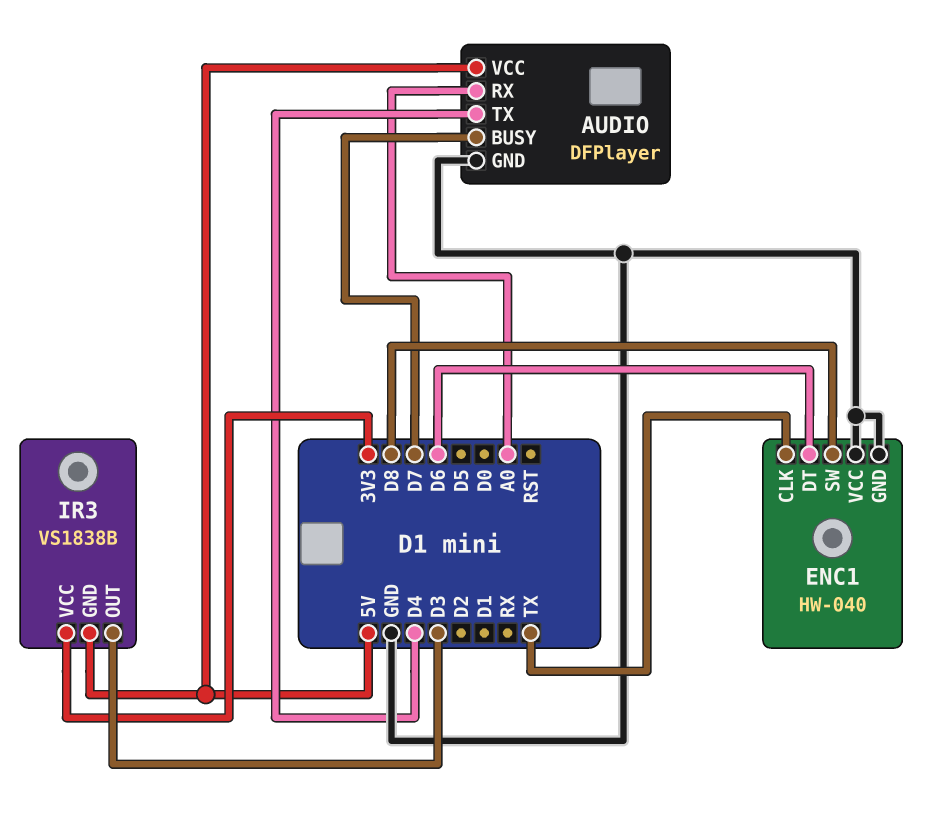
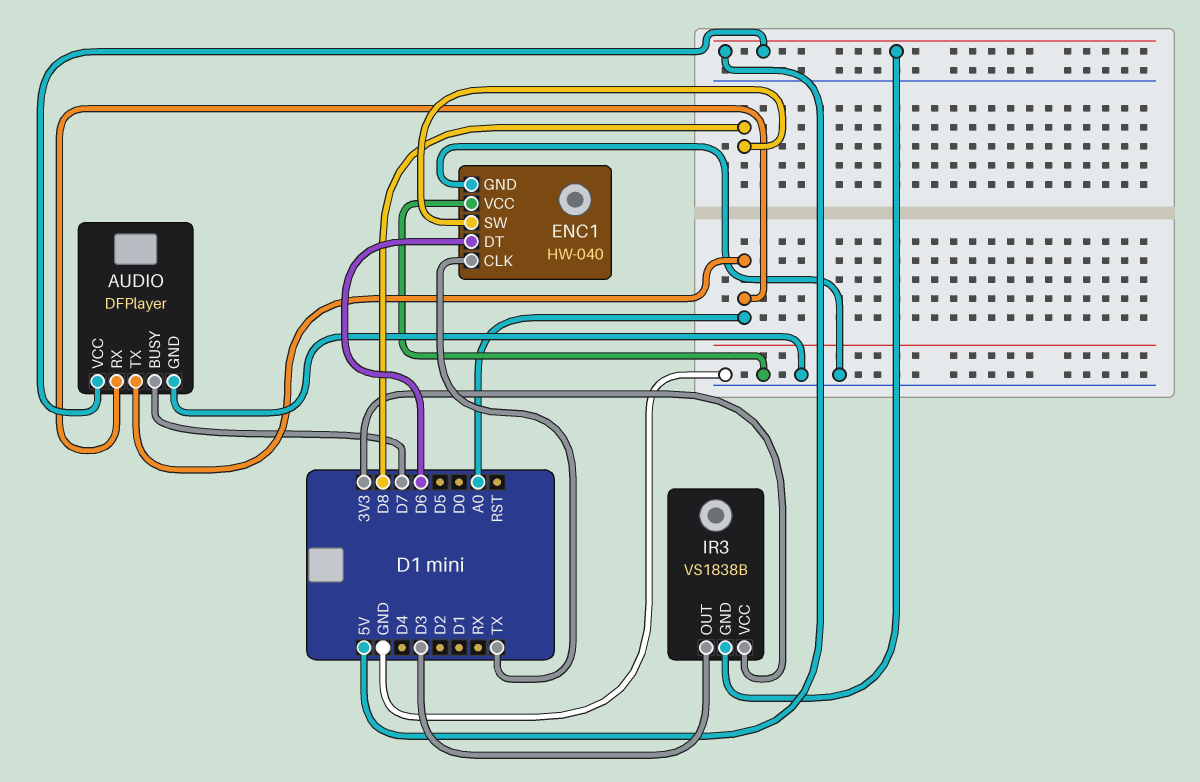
AUDIO pin TX: D4 -> A0

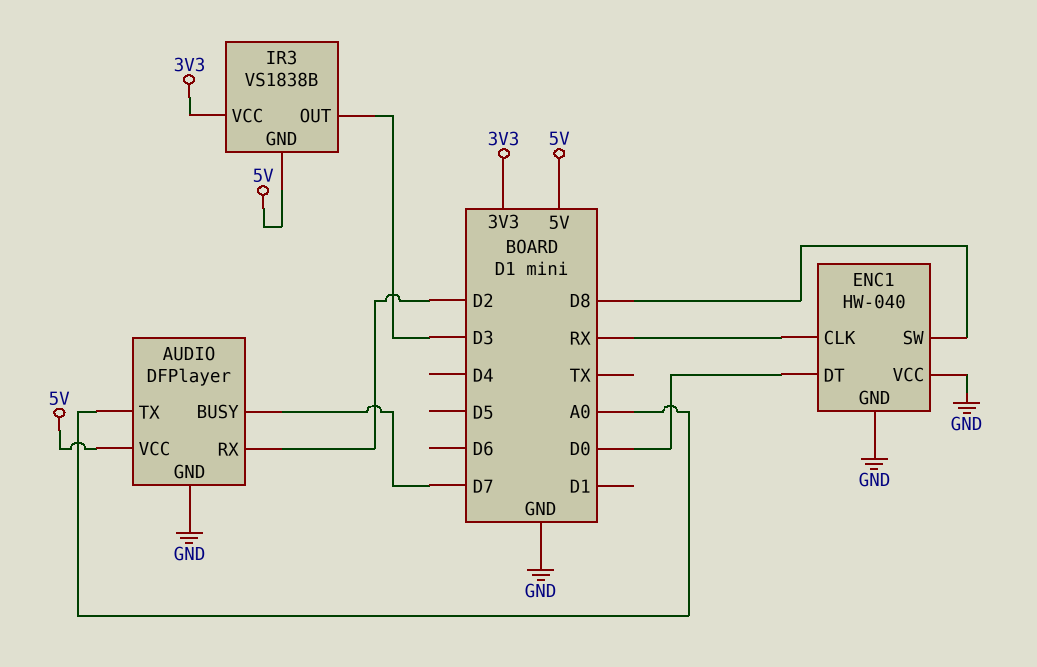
AUDIO pin RX: A0 -> D2
ENC1 pin CLK: TX -> RX
ENC1 pin DT: D6 -> D0

